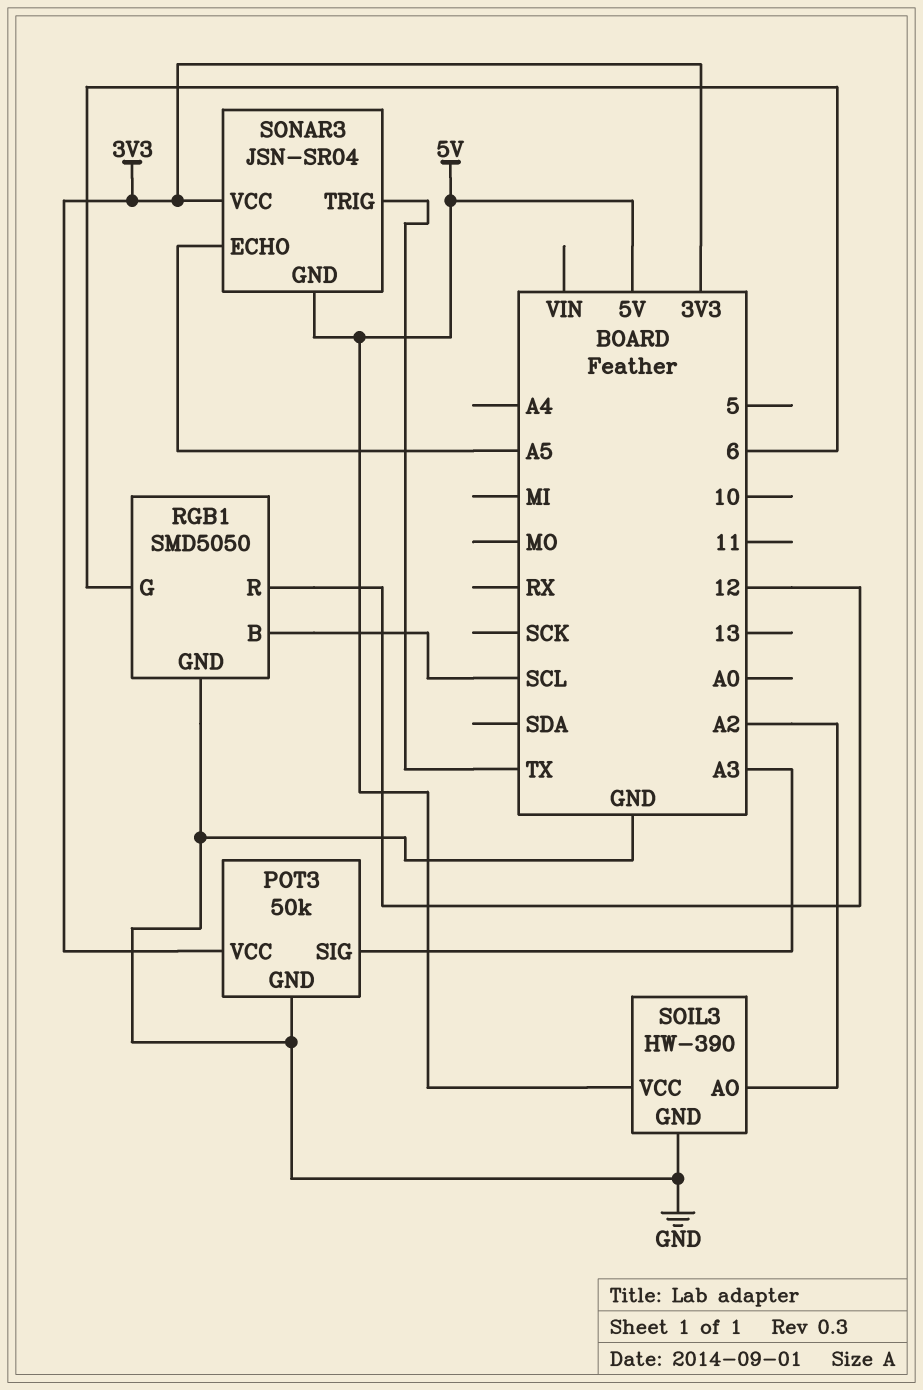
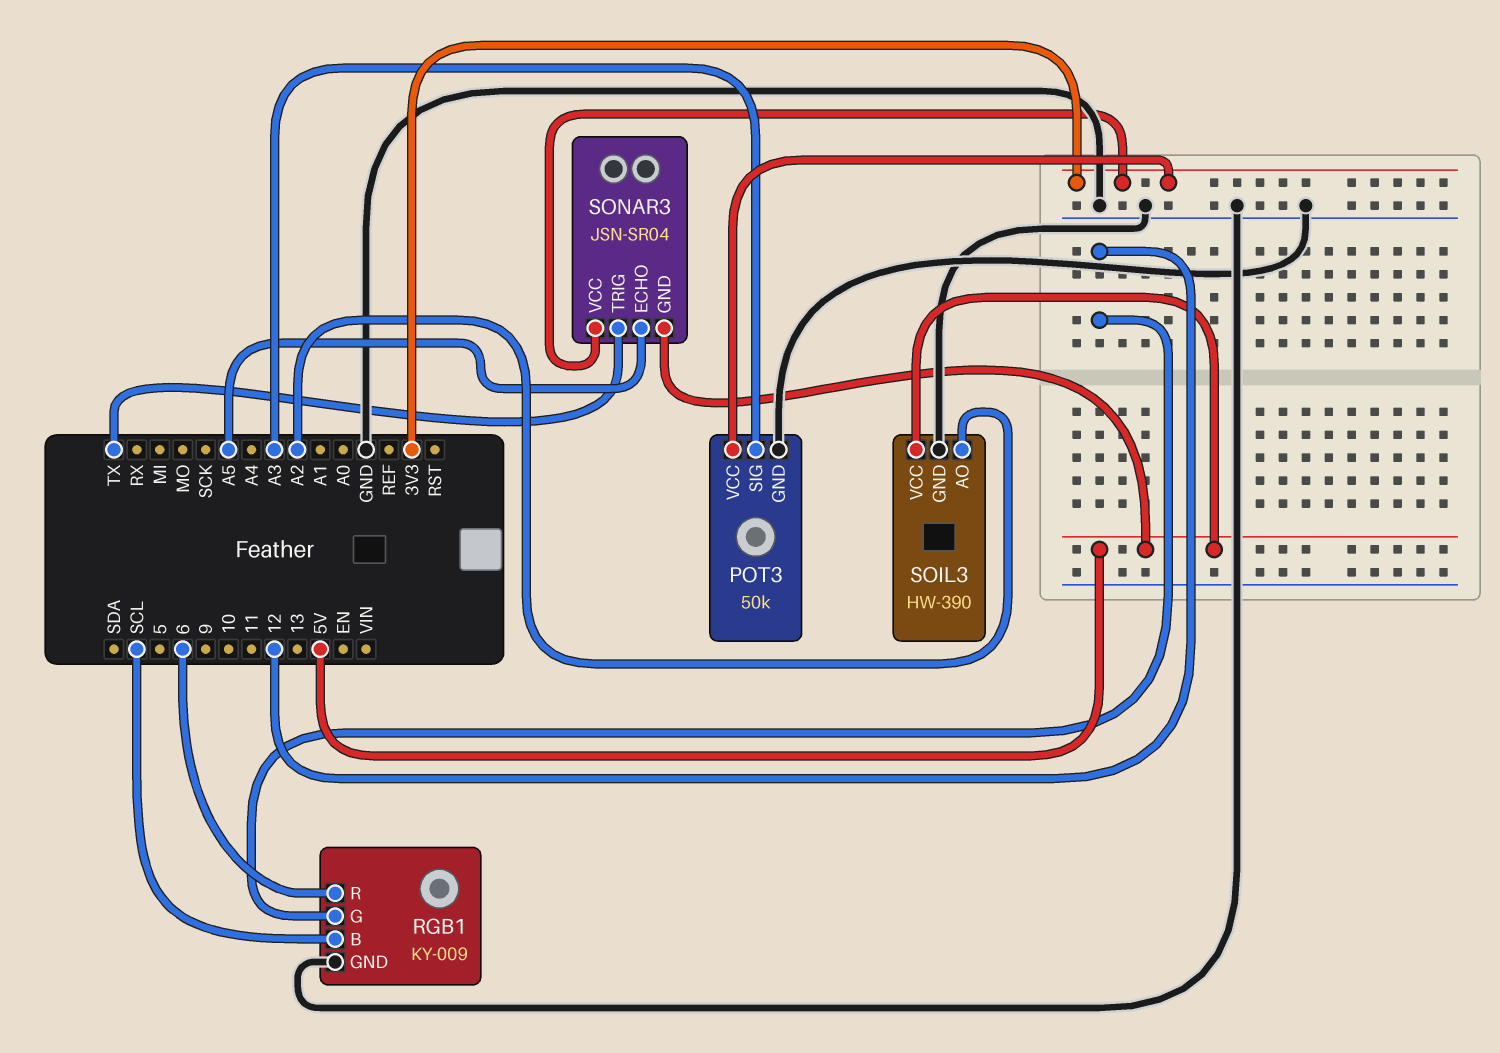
RGB1: SMD5050 -> KY-009
RGB1 pin G: 6 -> 12
RGB1 pin R: 12 -> 6

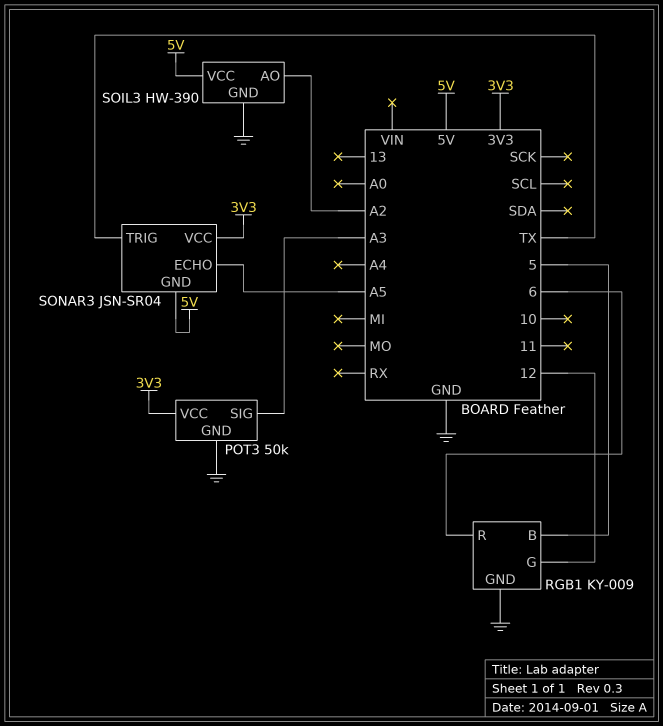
RGB1 pin B: SCL -> 5

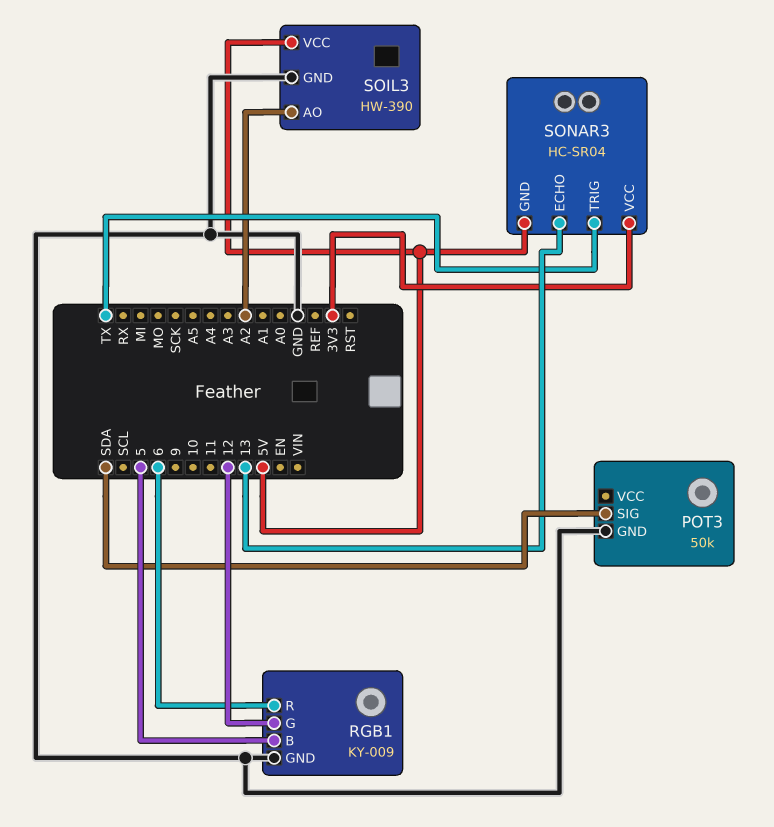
POT3 pin SIG: A3 -> SDA
POT3 pin VCC: 3V3 -> none
SONAR3: JSN-SR04 -> HC-SR04
SONAR3 pin ECHO: A5 -> 13

